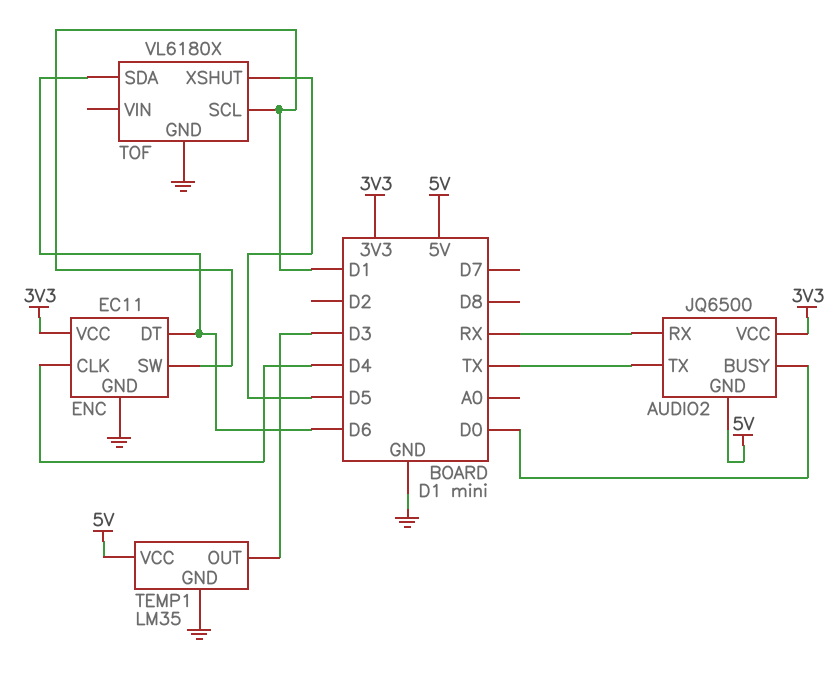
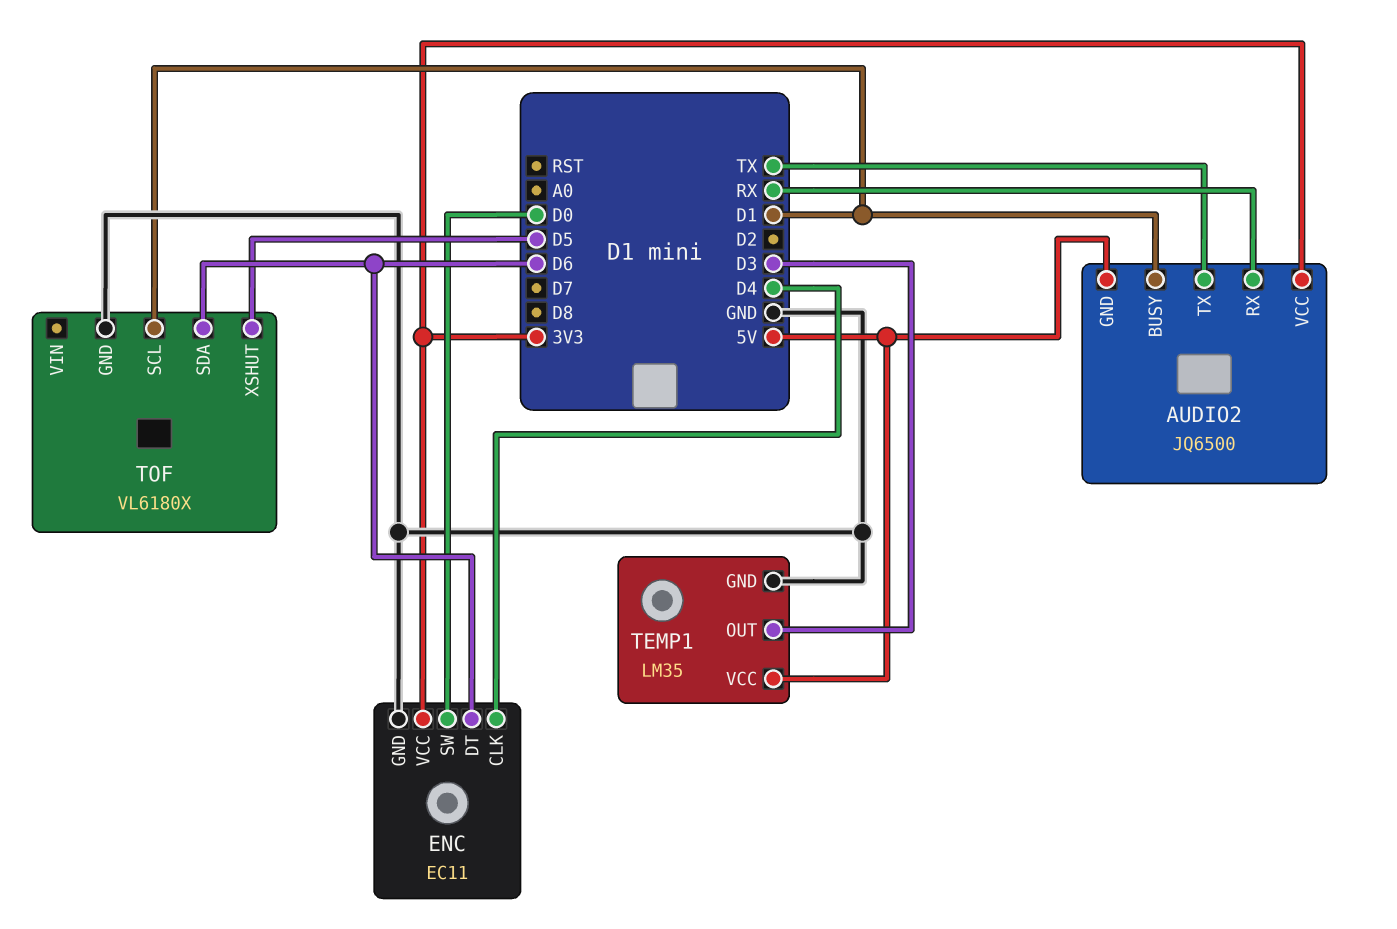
AUDIO2 pin BUSY: D0 -> D1
ENC pin SW: D1 -> D0

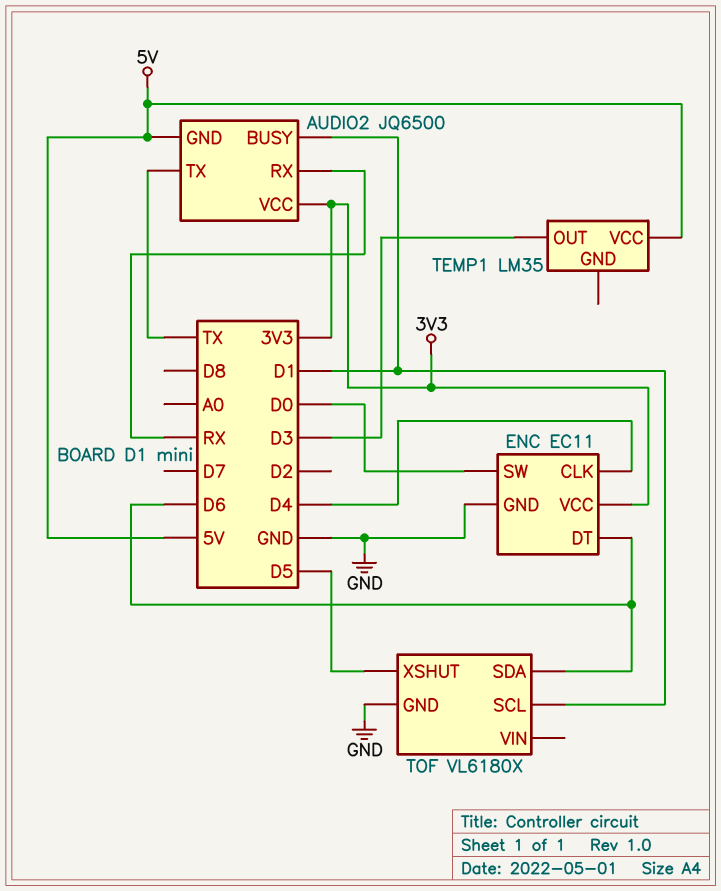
TEMP1 pin GND: GND -> none

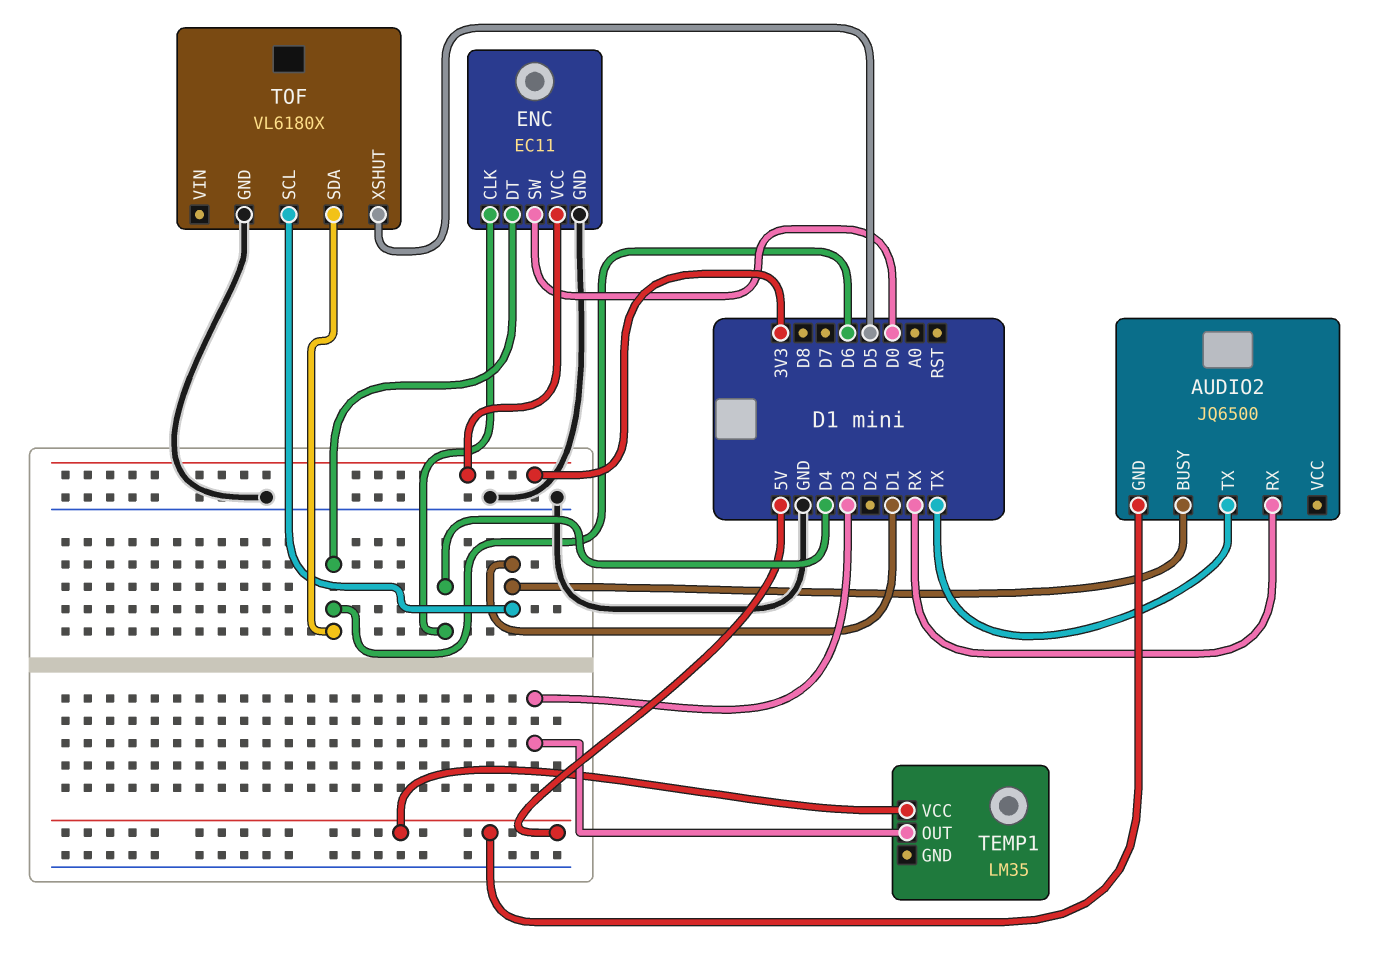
AUDIO2 pin VCC: 3V3 -> none

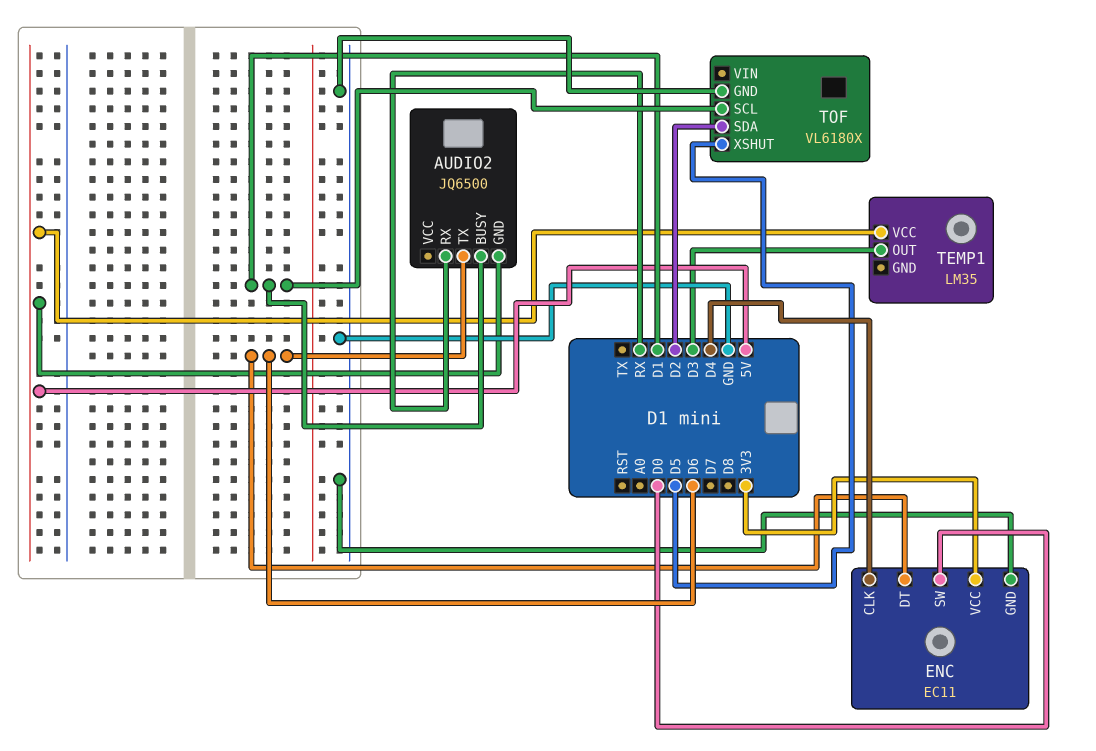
AUDIO2 pin TX: TX -> D6
TOF pin SDA: D6 -> D2

